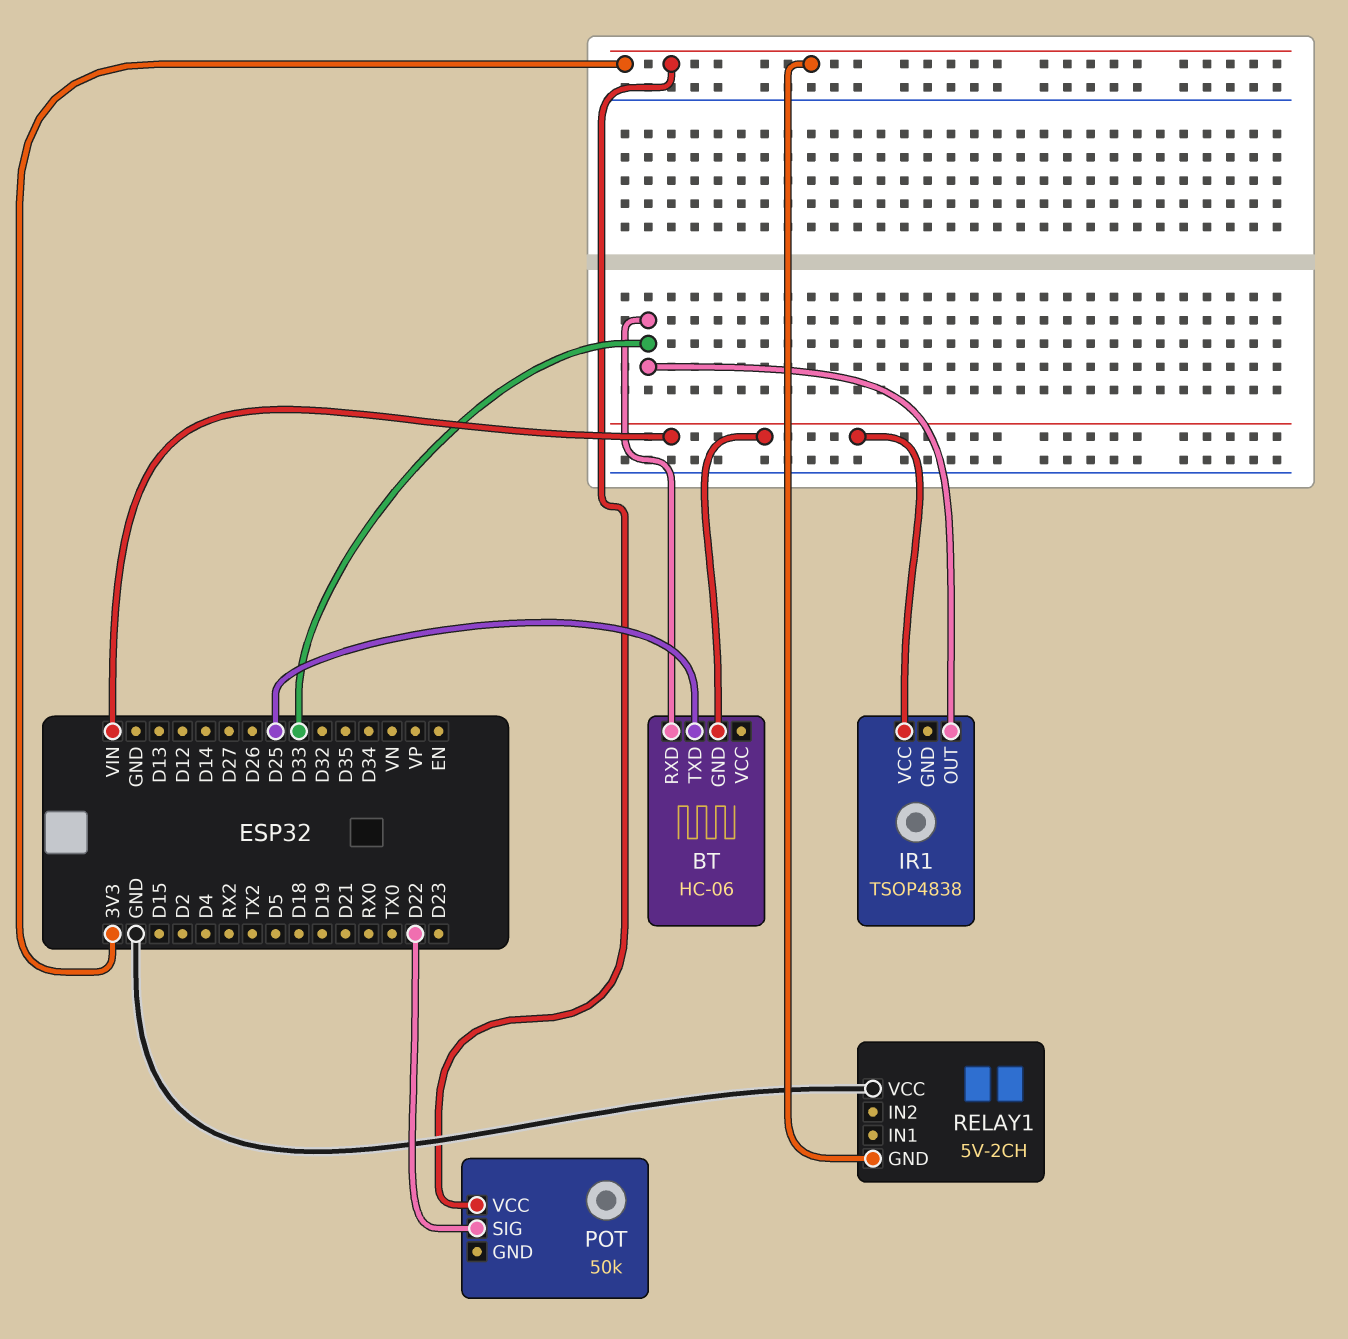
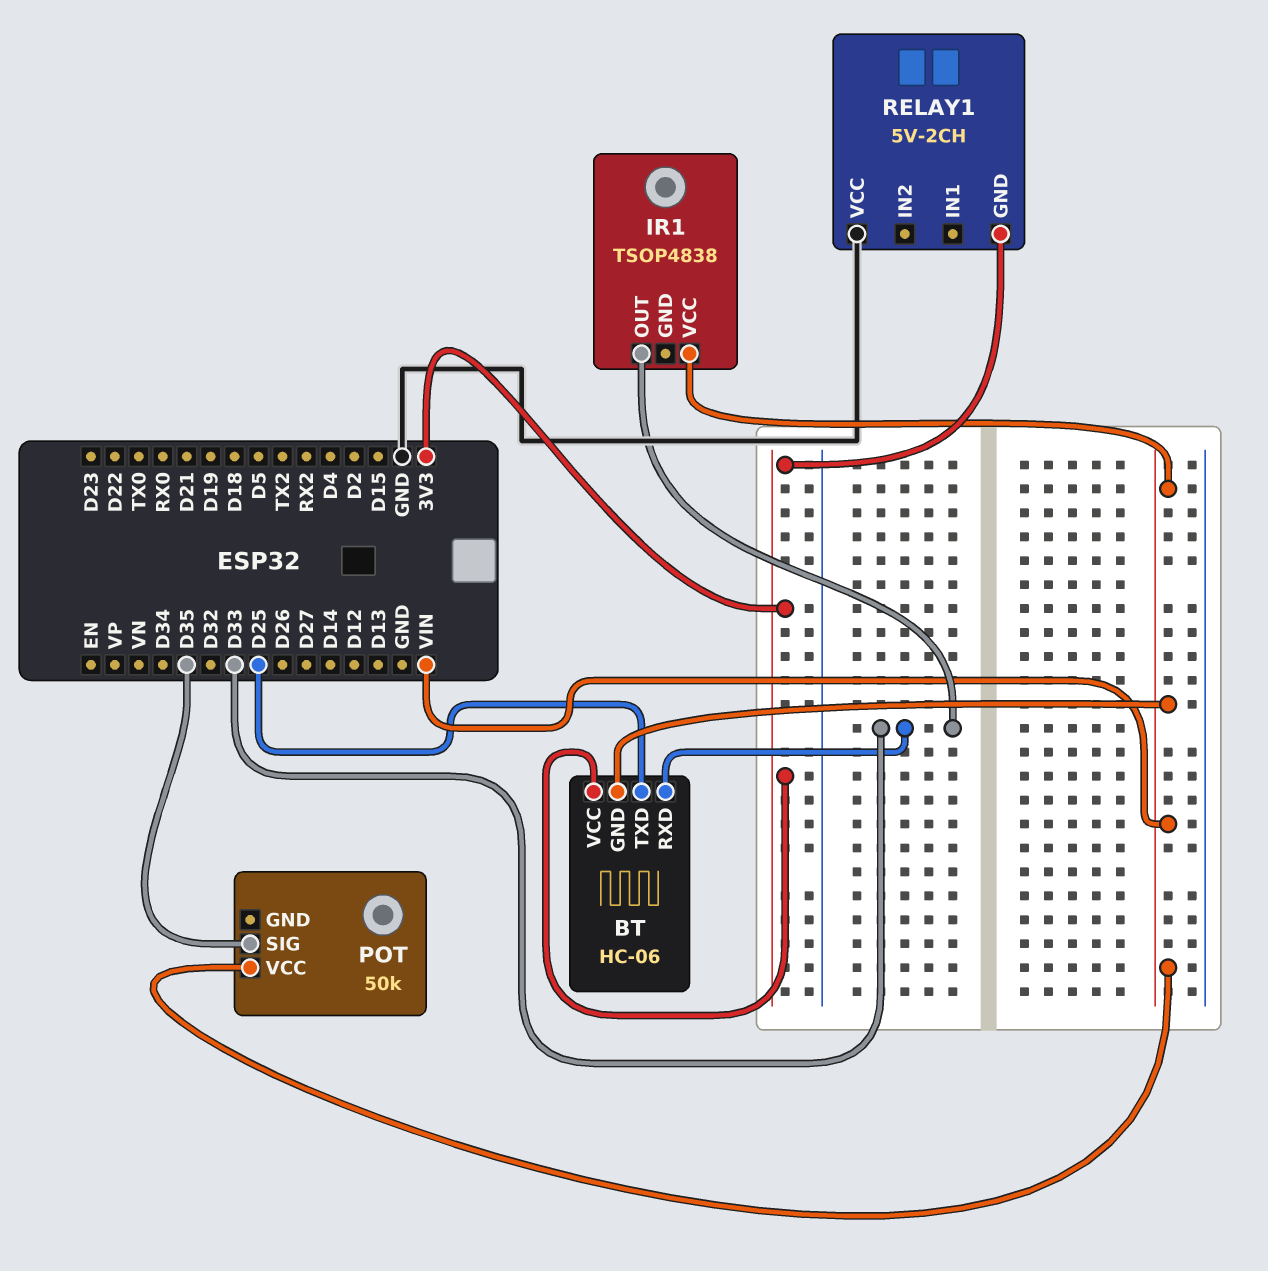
BT pin VCC: none -> 3V3
POT pin SIG: D22 -> D35
POT pin VCC: 3V3 -> VIN

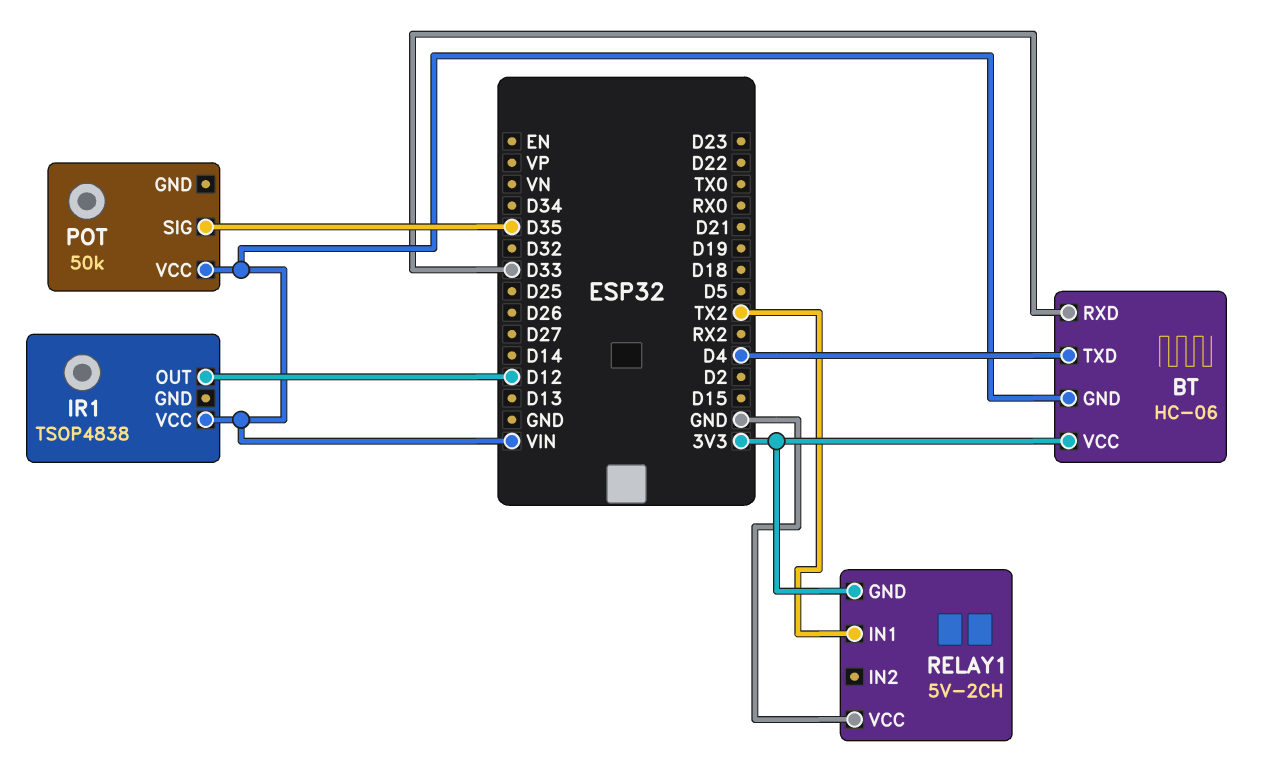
BT pin TXD: D25 -> D4
IR1 pin OUT: D33 -> D12
RELAY1 pin IN1: none -> TX2

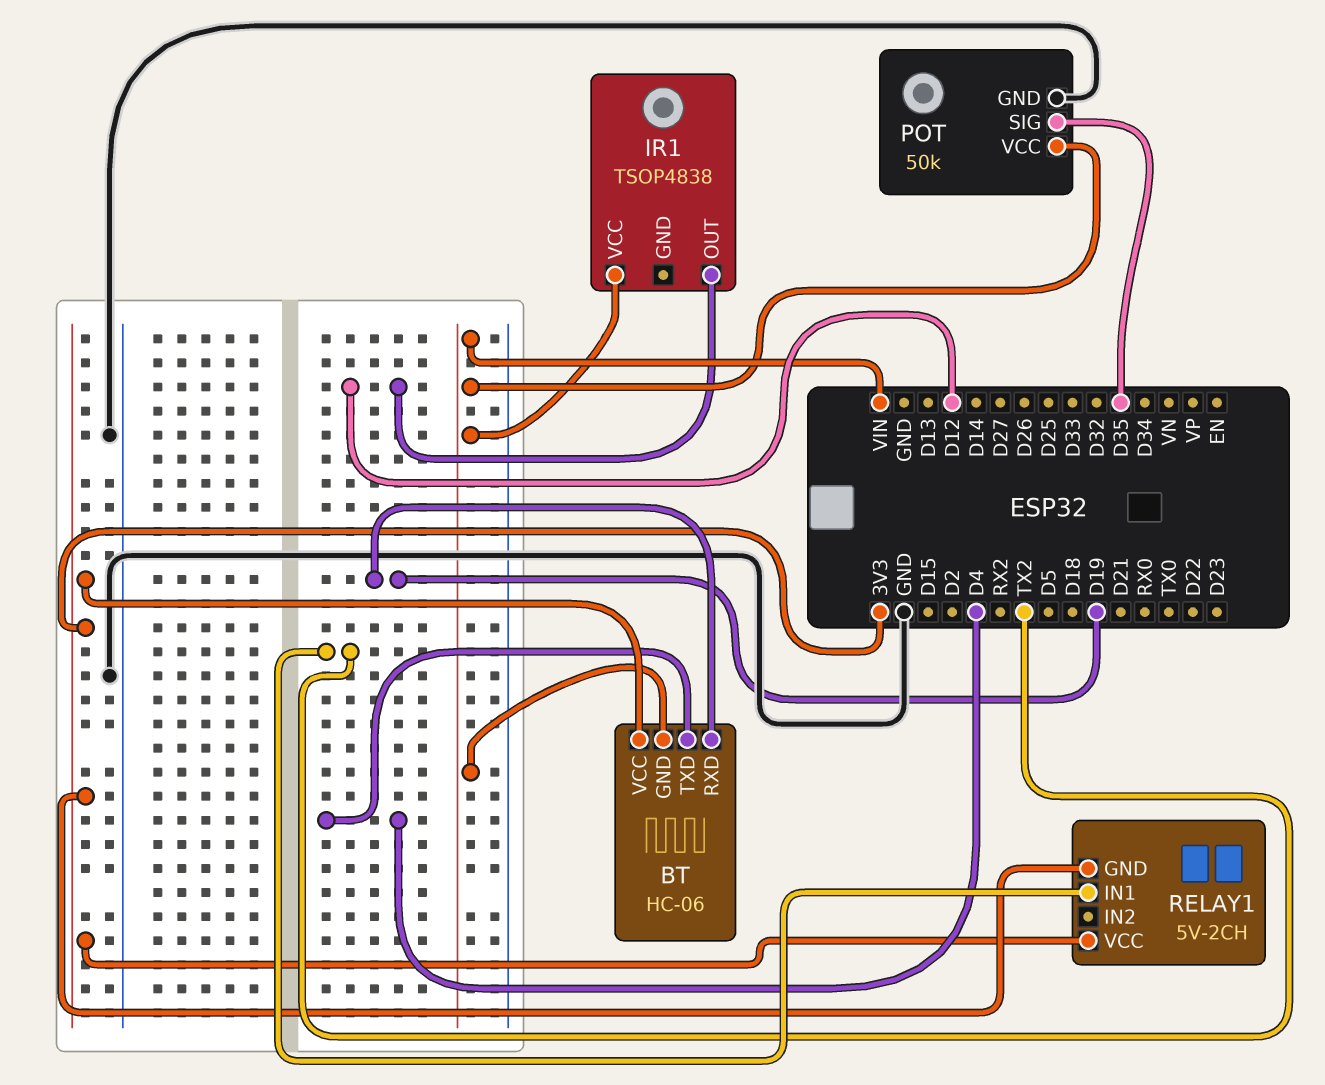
BT pin RXD: D33 -> D19
POT pin GND: none -> GND
RELAY1 pin VCC: GND -> 3V3

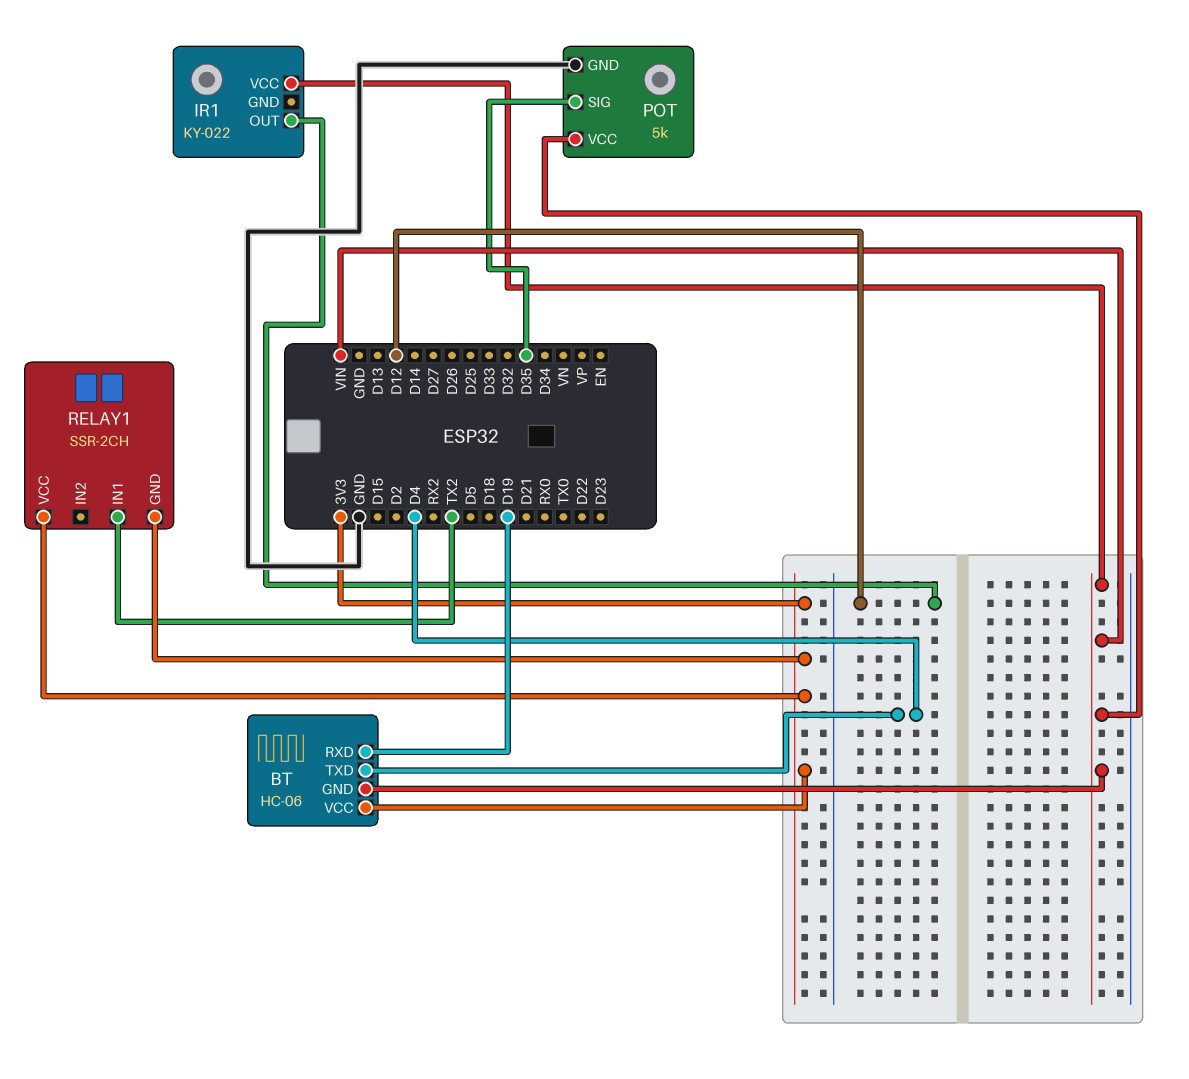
IR1: TSOP4838 -> KY-022
POT: 50k -> 5k
RELAY1: 5V-2CH -> SSR-2CH

